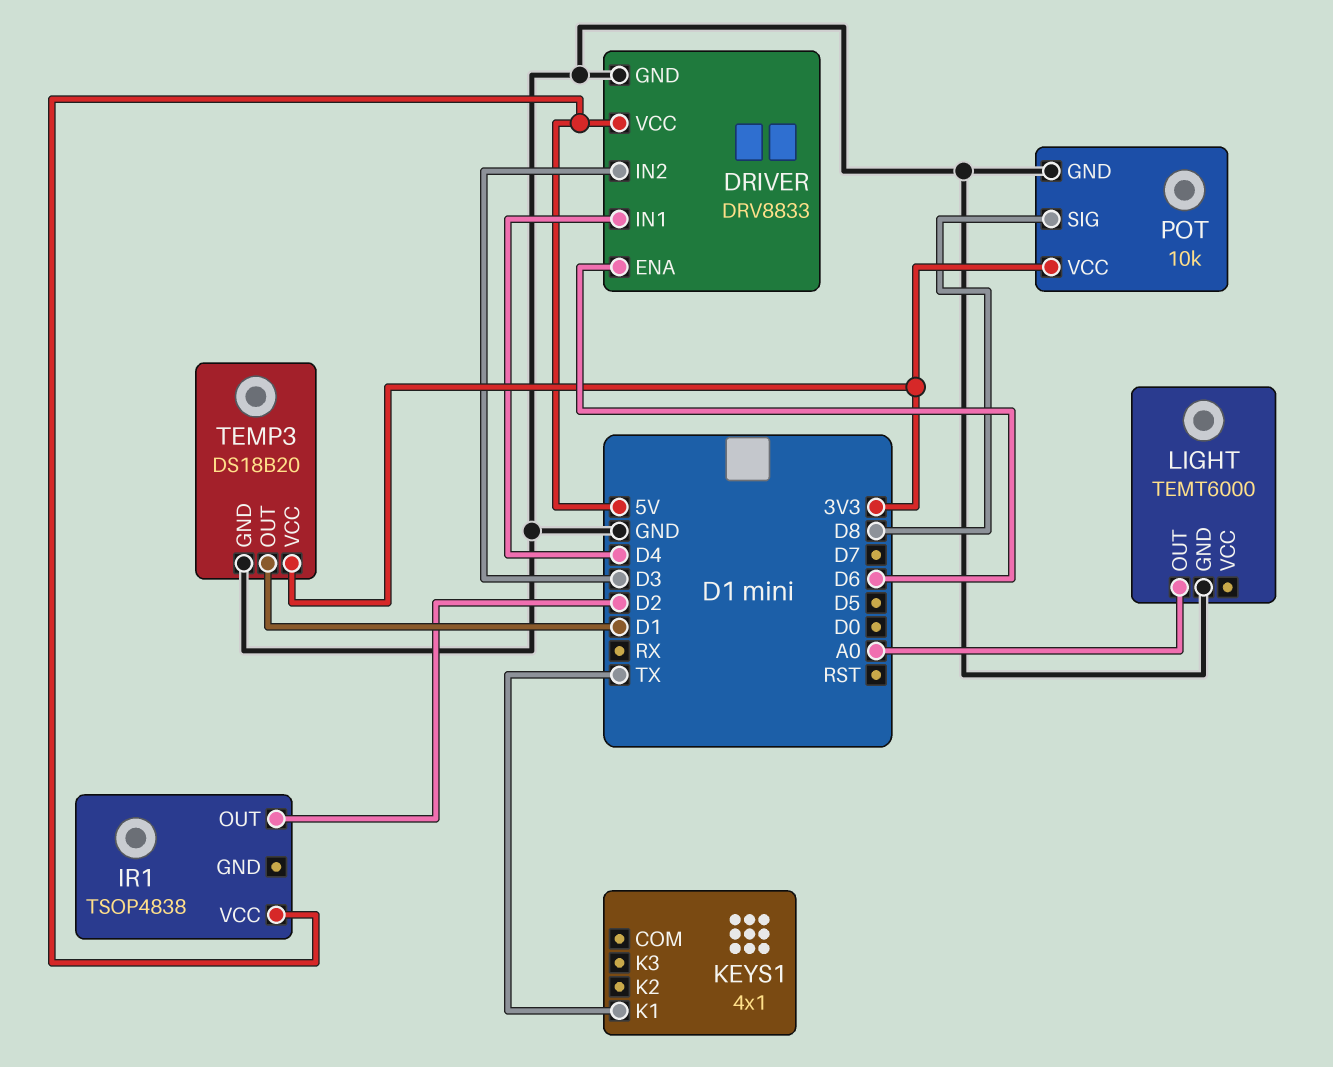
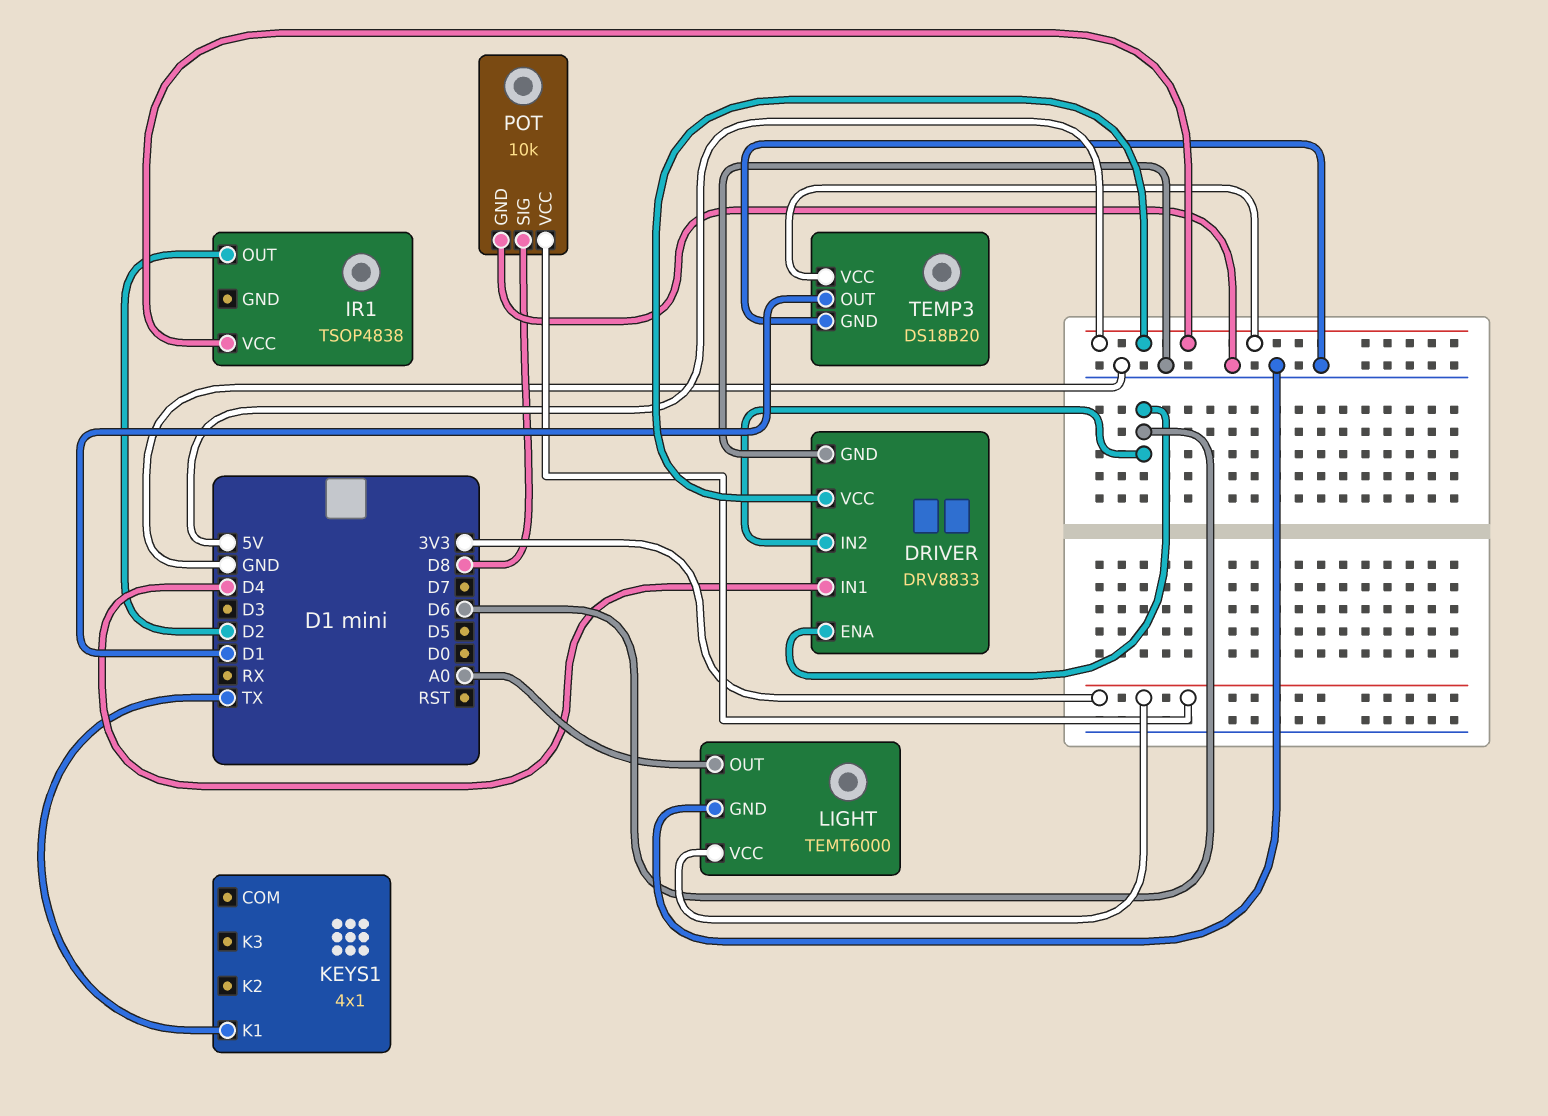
DRIVER pin IN2: D3 -> D6
LIGHT pin VCC: none -> 3V3
TEMP3 pin VCC: 3V3 -> 5V

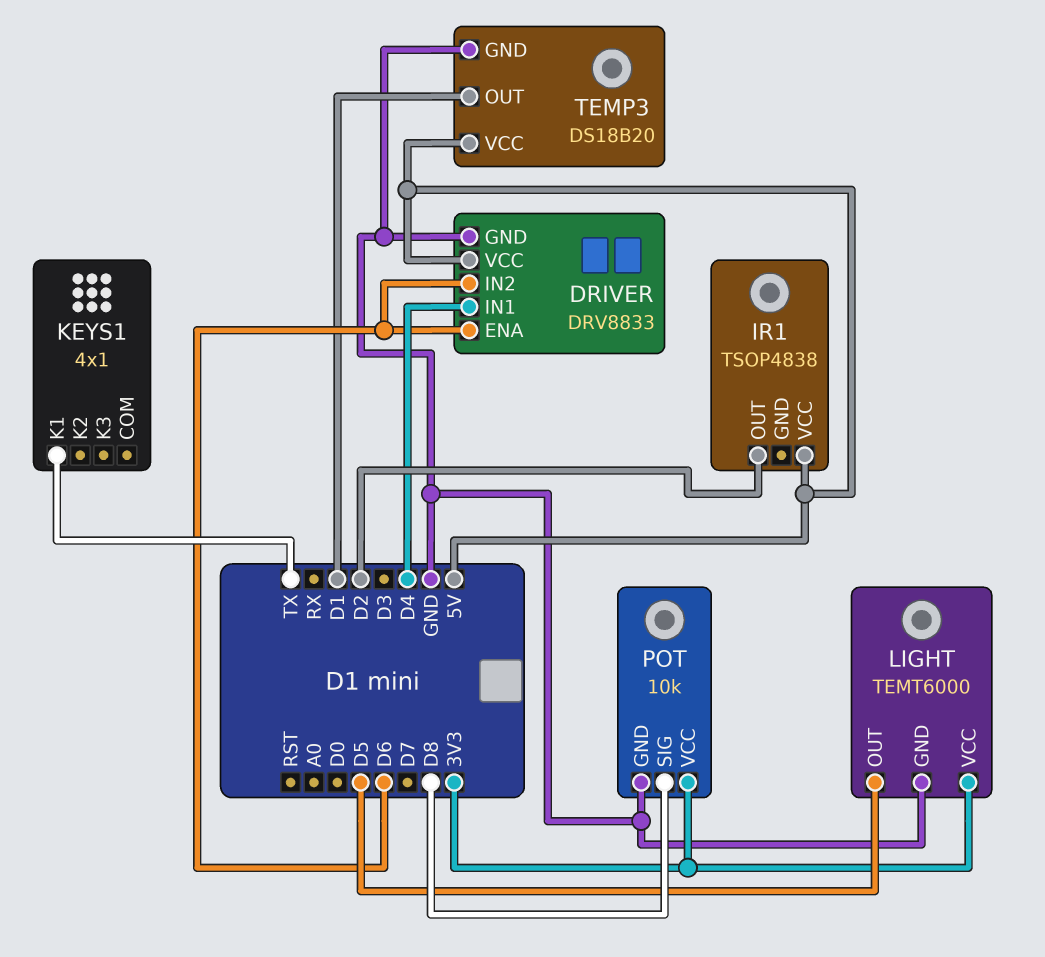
LIGHT pin OUT: A0 -> D5

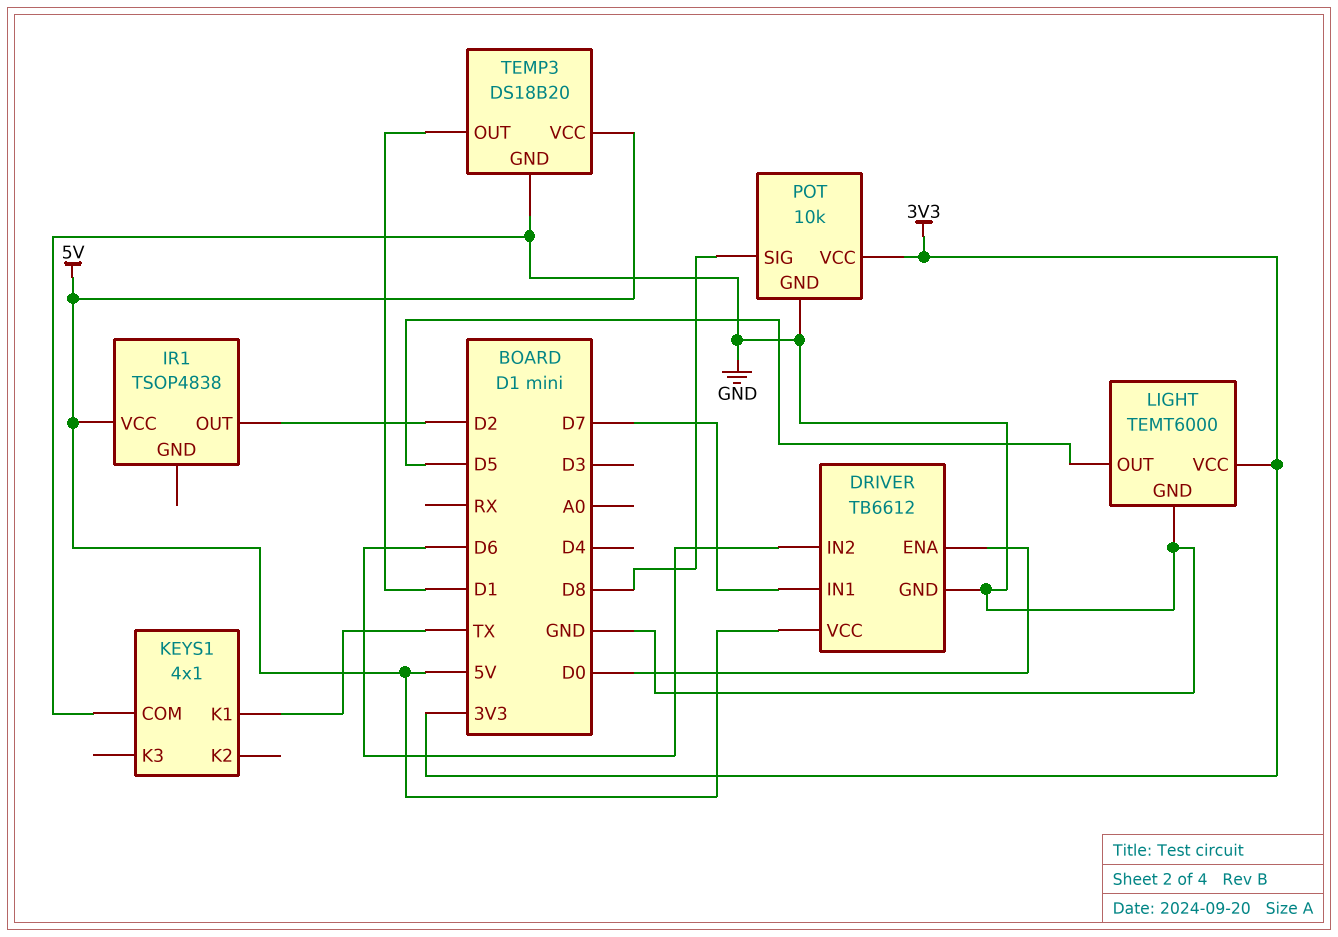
DRIVER: DRV8833 -> TB6612
DRIVER pin ENA: D6 -> D0
DRIVER pin IN1: D4 -> D7
KEYS1 pin COM: none -> GND

